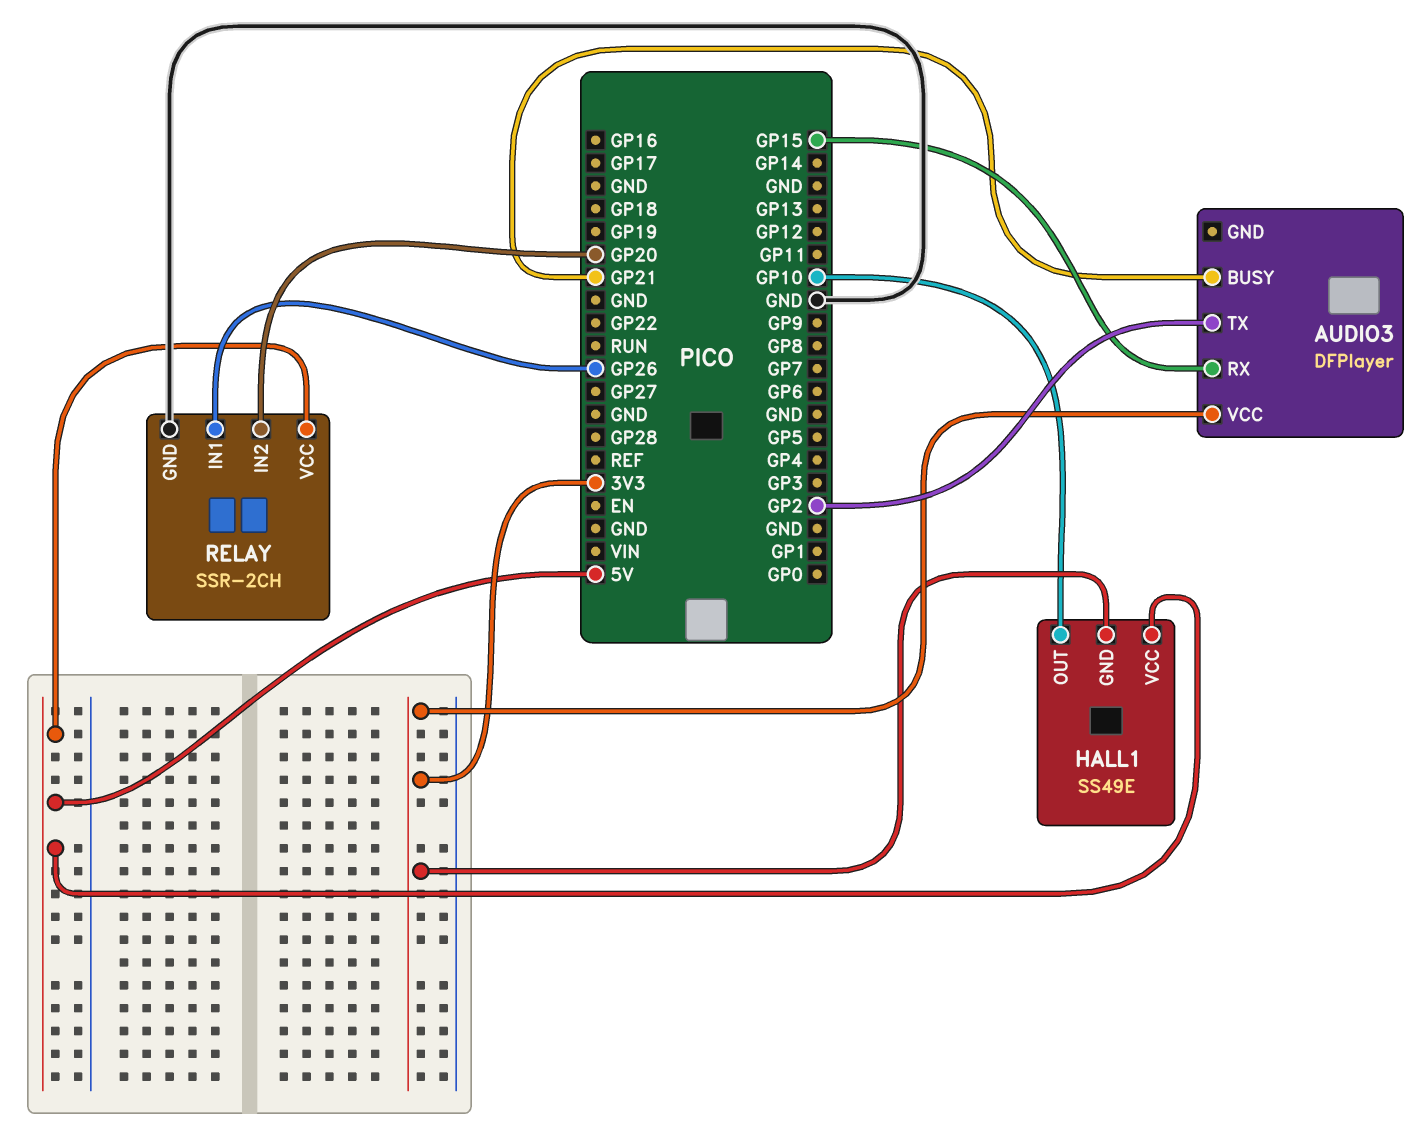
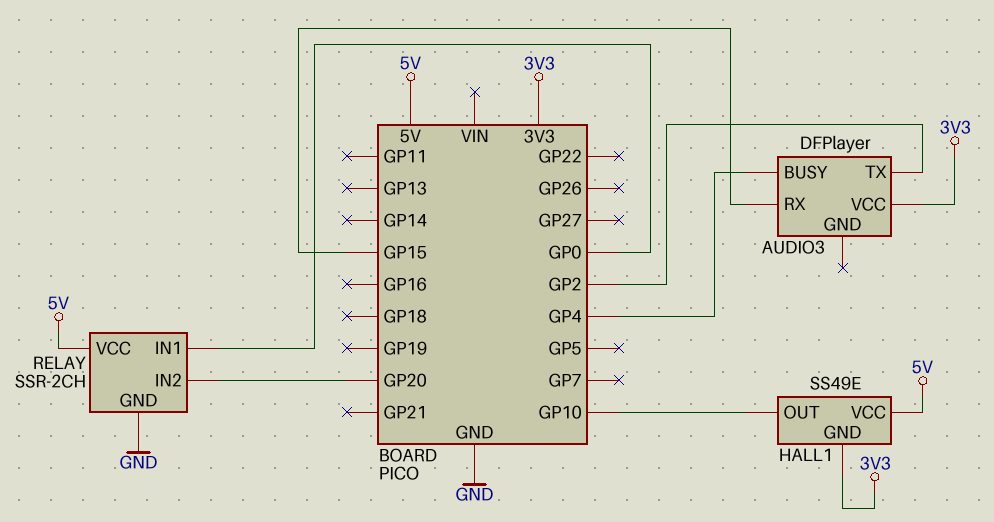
AUDIO3 pin BUSY: GP21 -> GP4
RELAY pin IN1: GP26 -> GP0

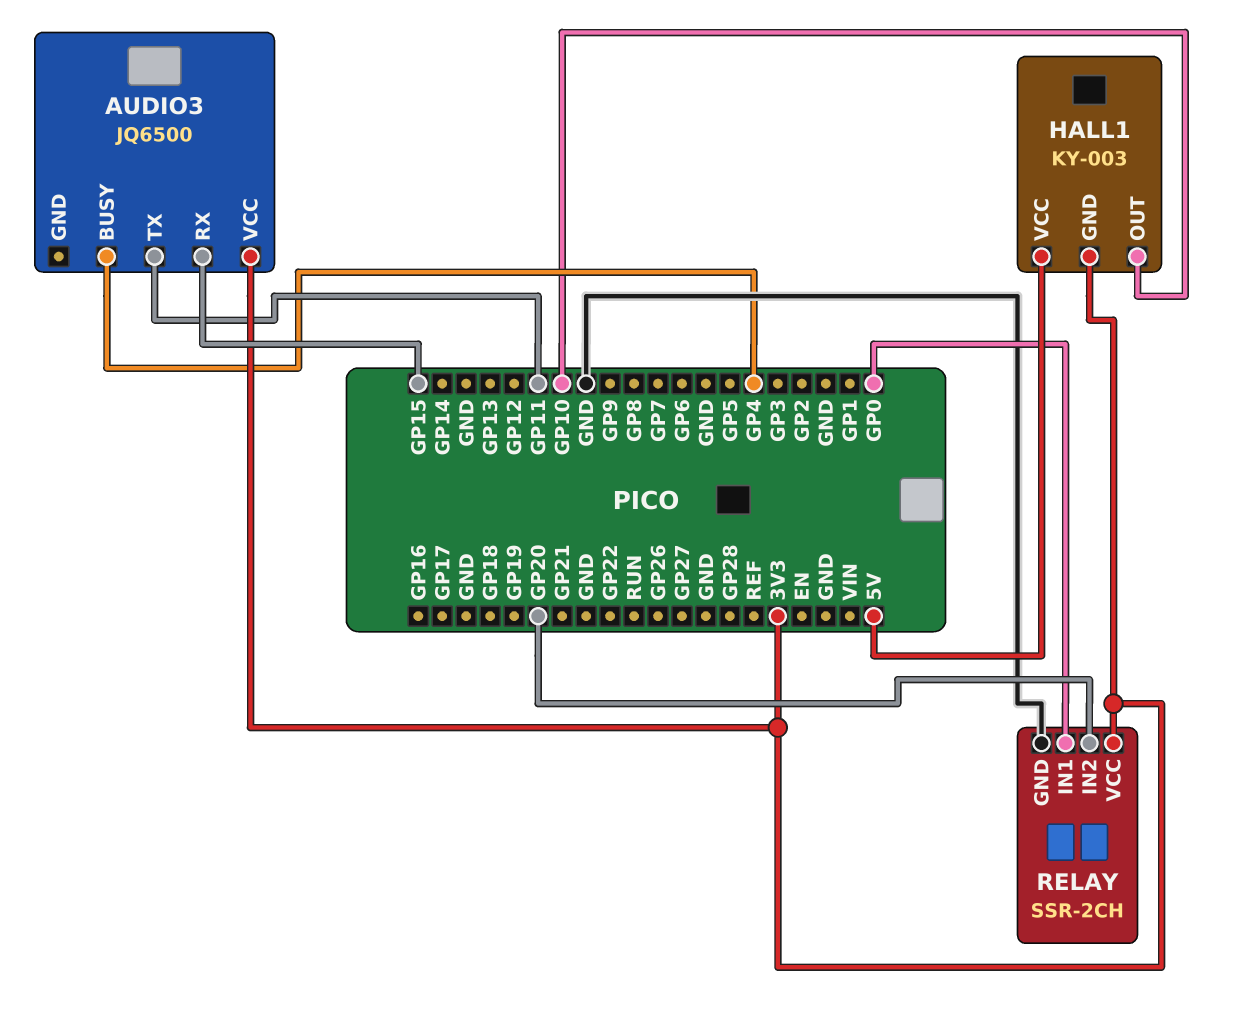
AUDIO3: DFPlayer -> JQ6500
AUDIO3 pin TX: GP2 -> GP11
HALL1: SS49E -> KY-003
RELAY pin VCC: 5V -> 3V3

